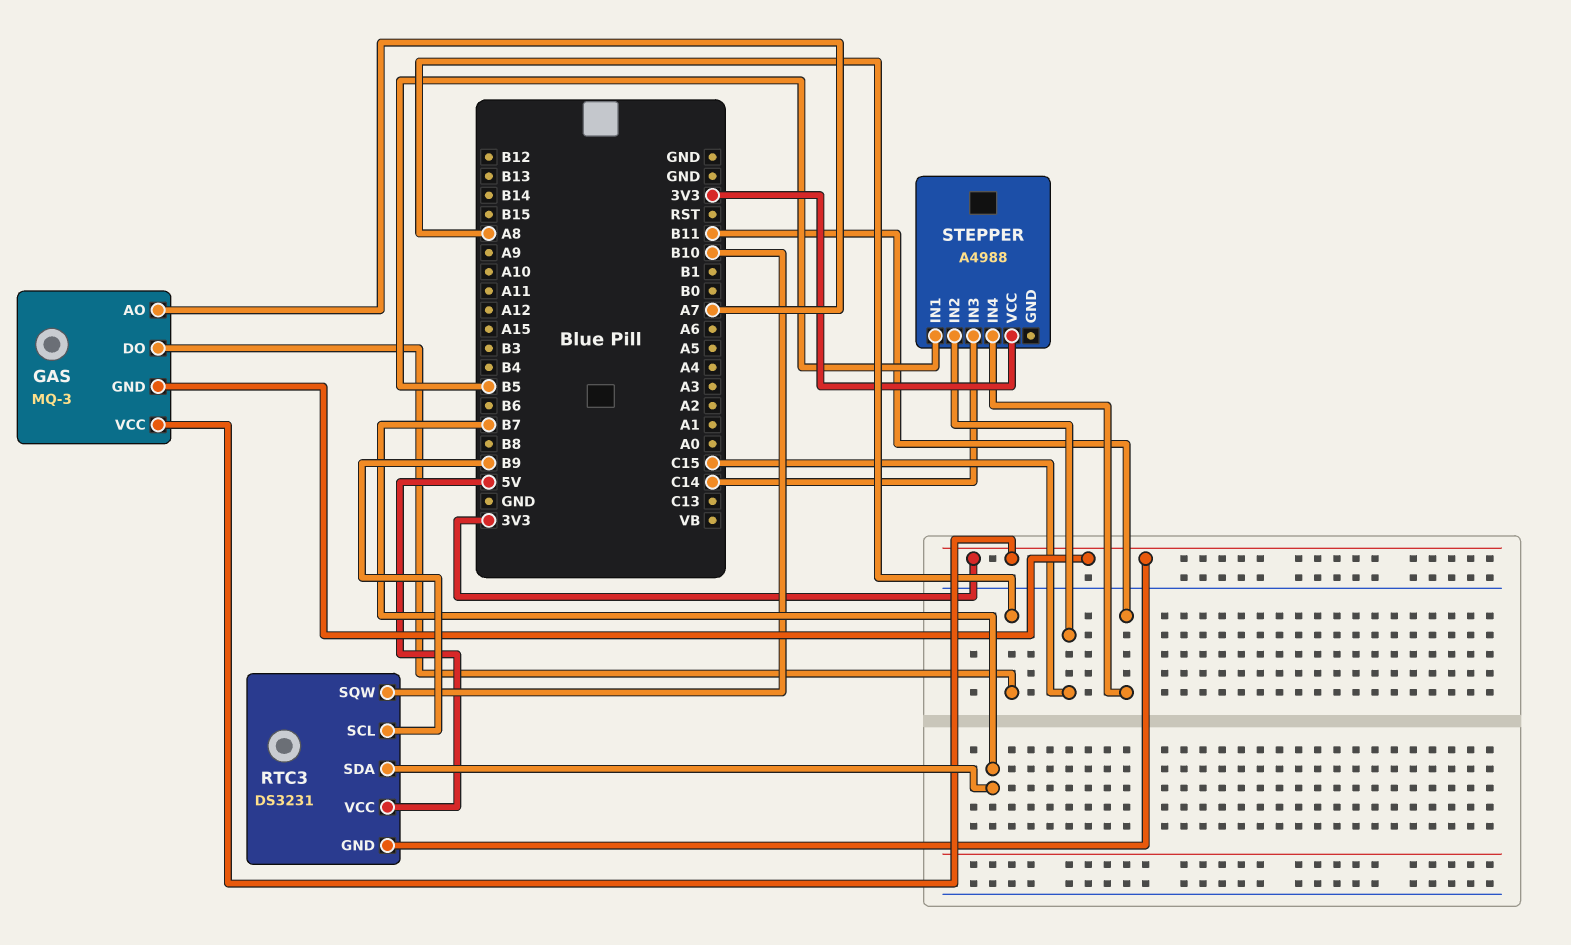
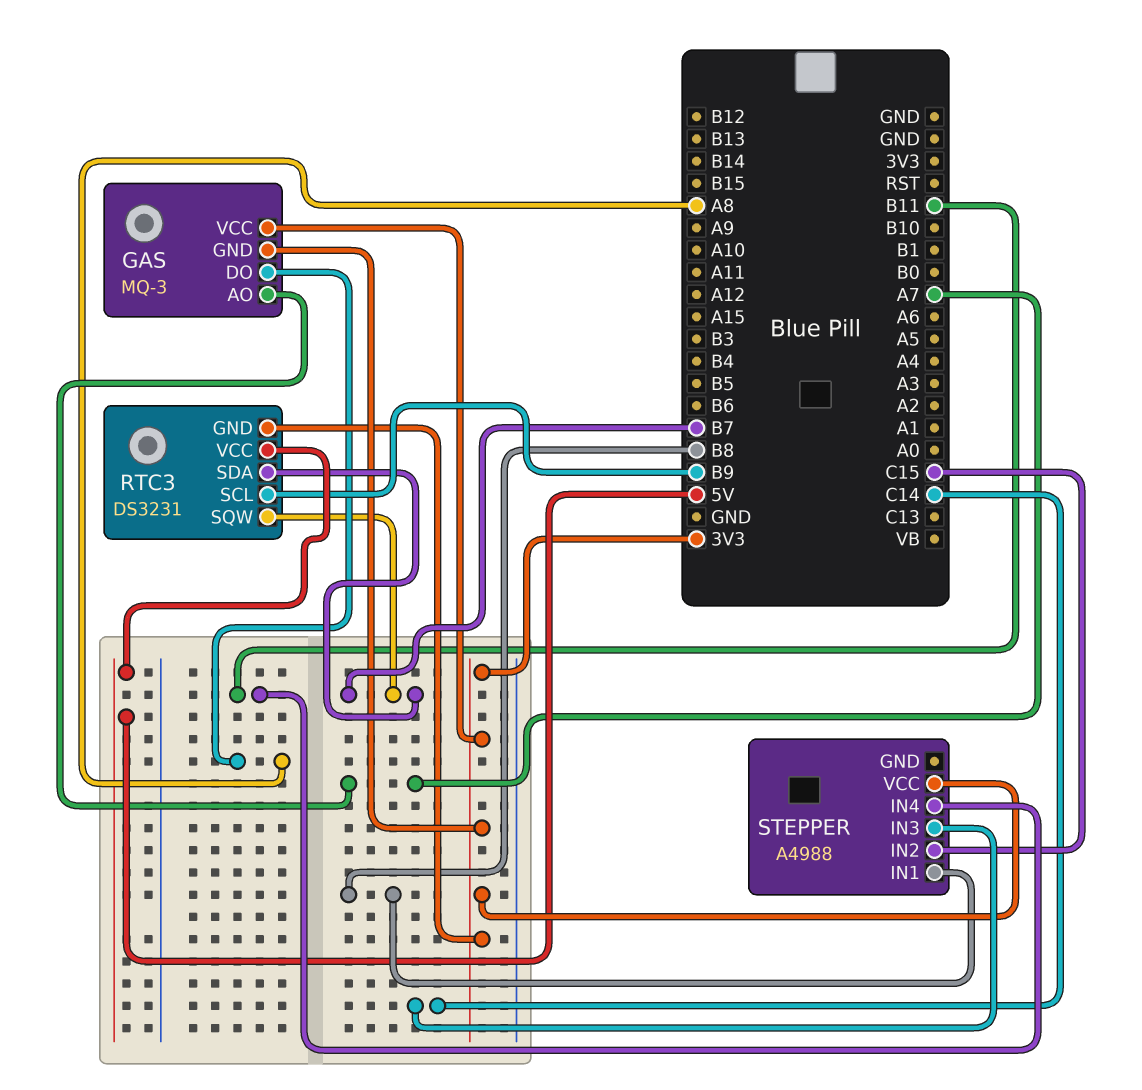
RTC3 pin SQW: B10 -> B7
STEPPER pin IN1: B5 -> B8

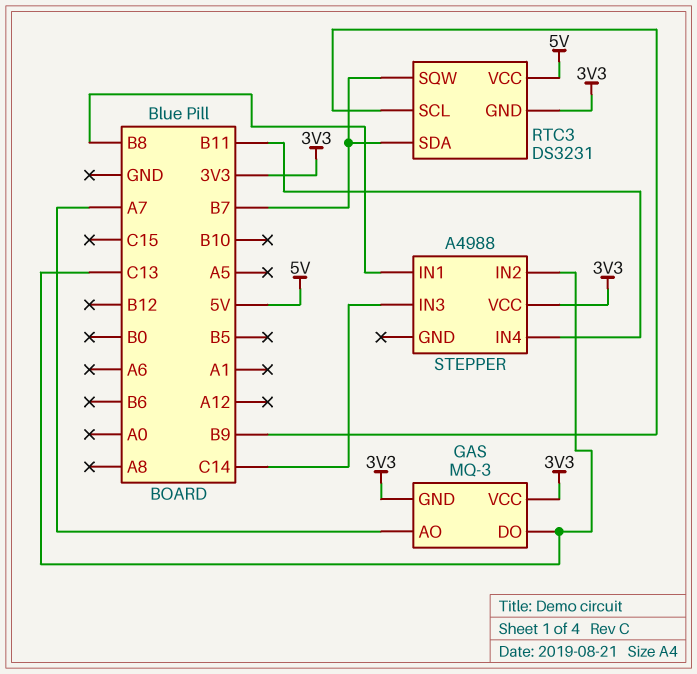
GAS pin DO: A8 -> C13
STEPPER pin IN2: C15 -> C13

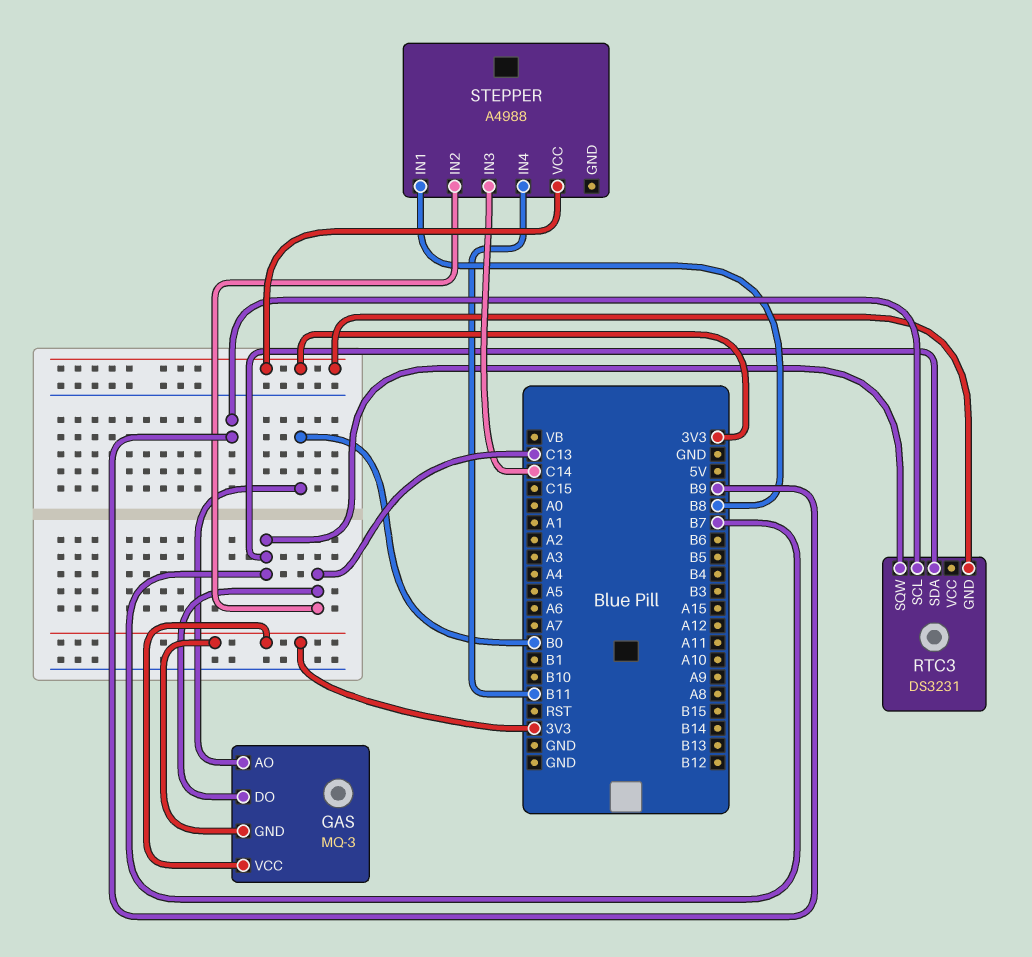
GAS pin AO: A7 -> B0
RTC3 pin VCC: 5V -> none

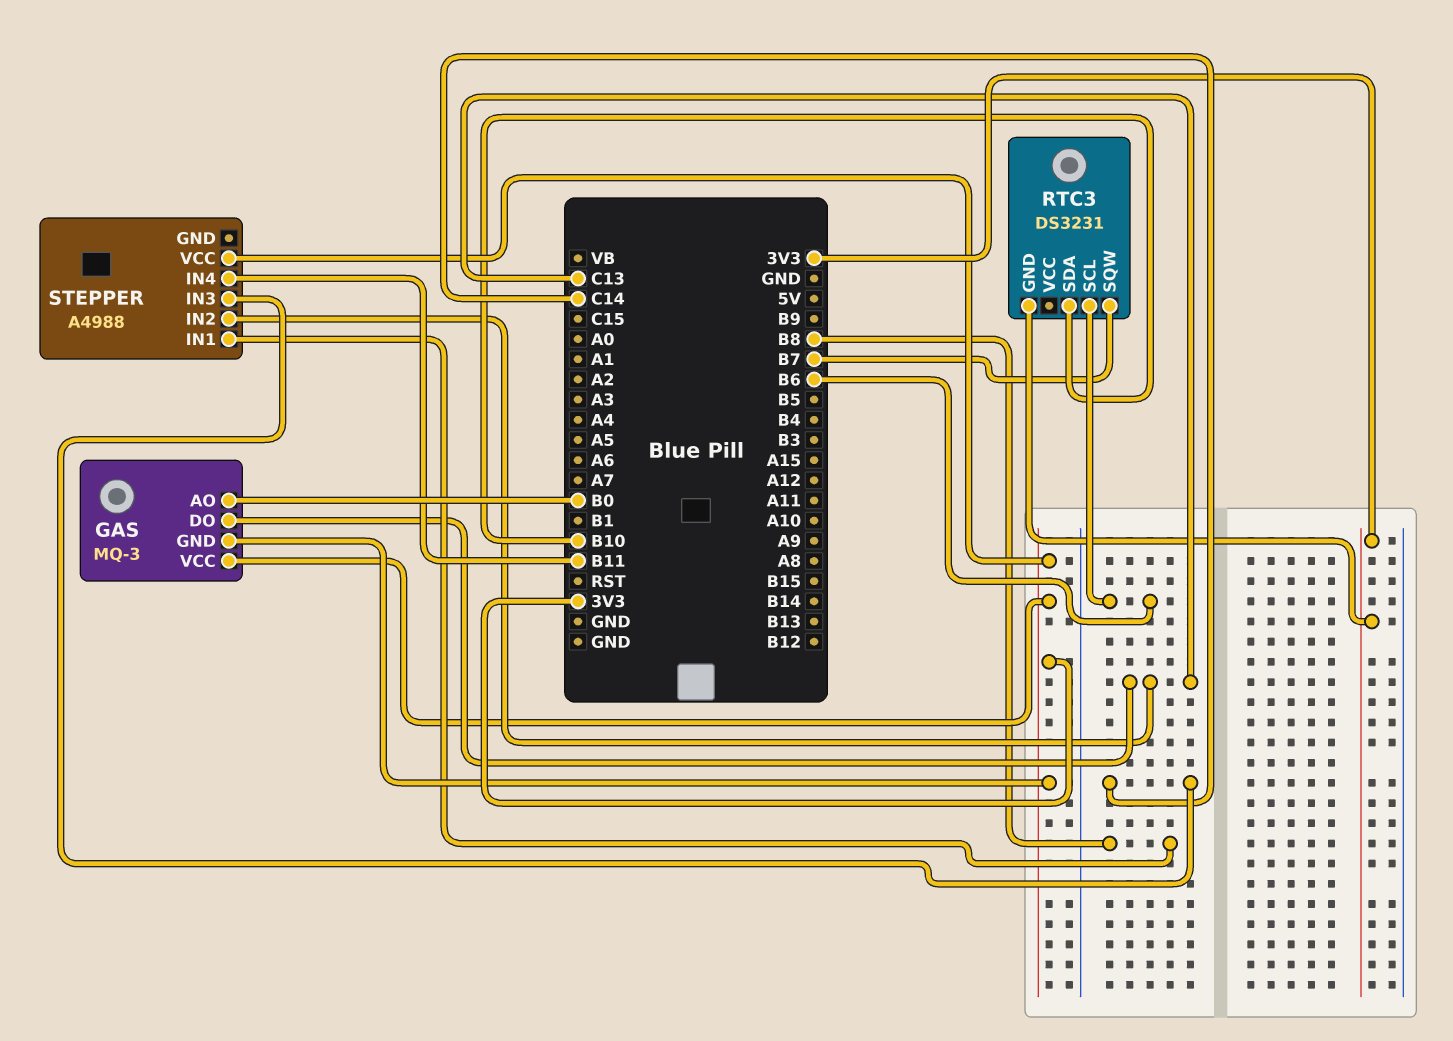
RTC3 pin SCL: B9 -> B6
RTC3 pin SDA: B7 -> B10

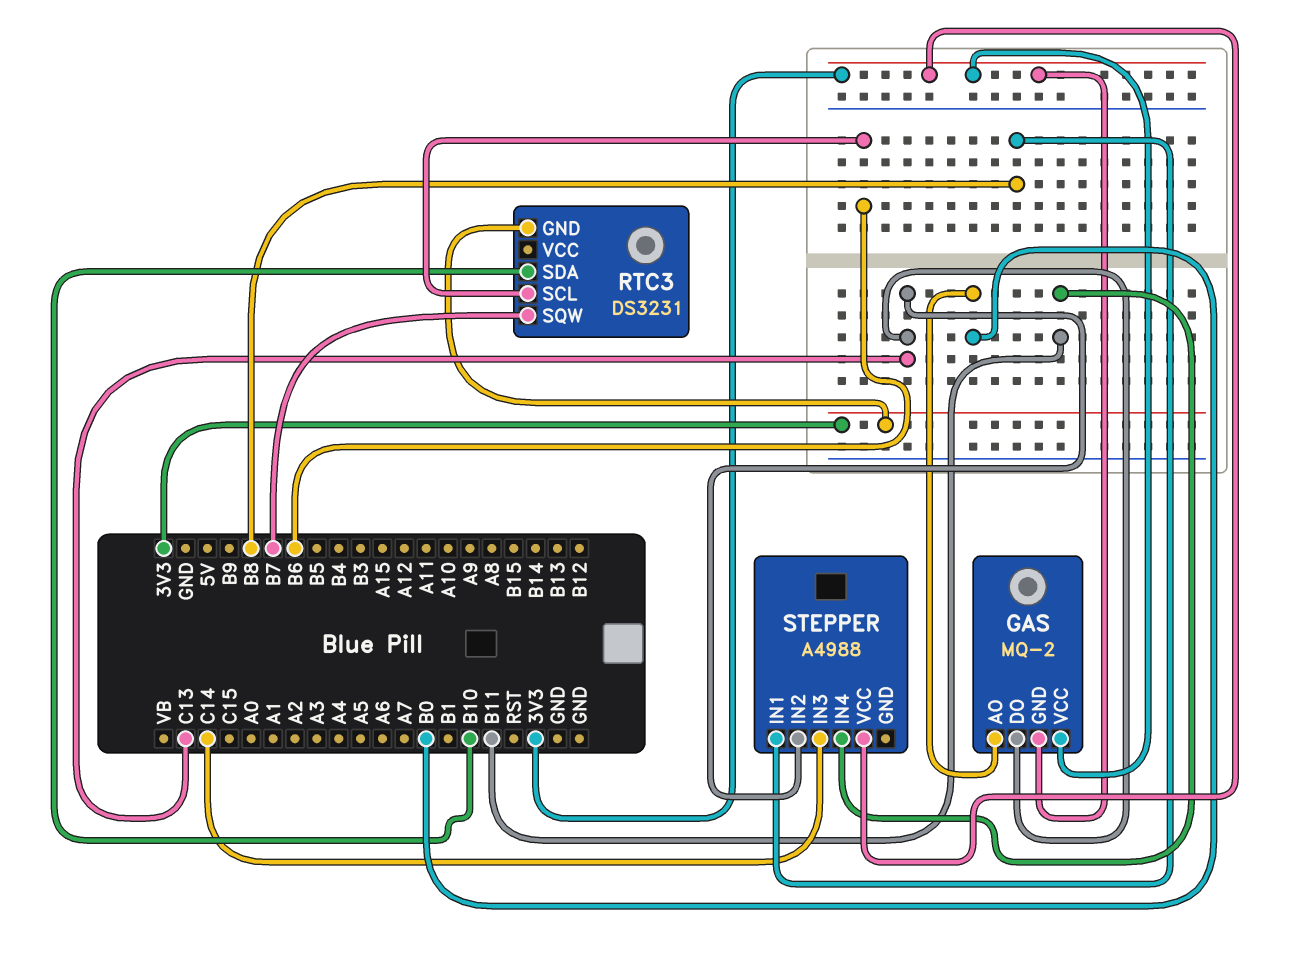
GAS: MQ-3 -> MQ-2

